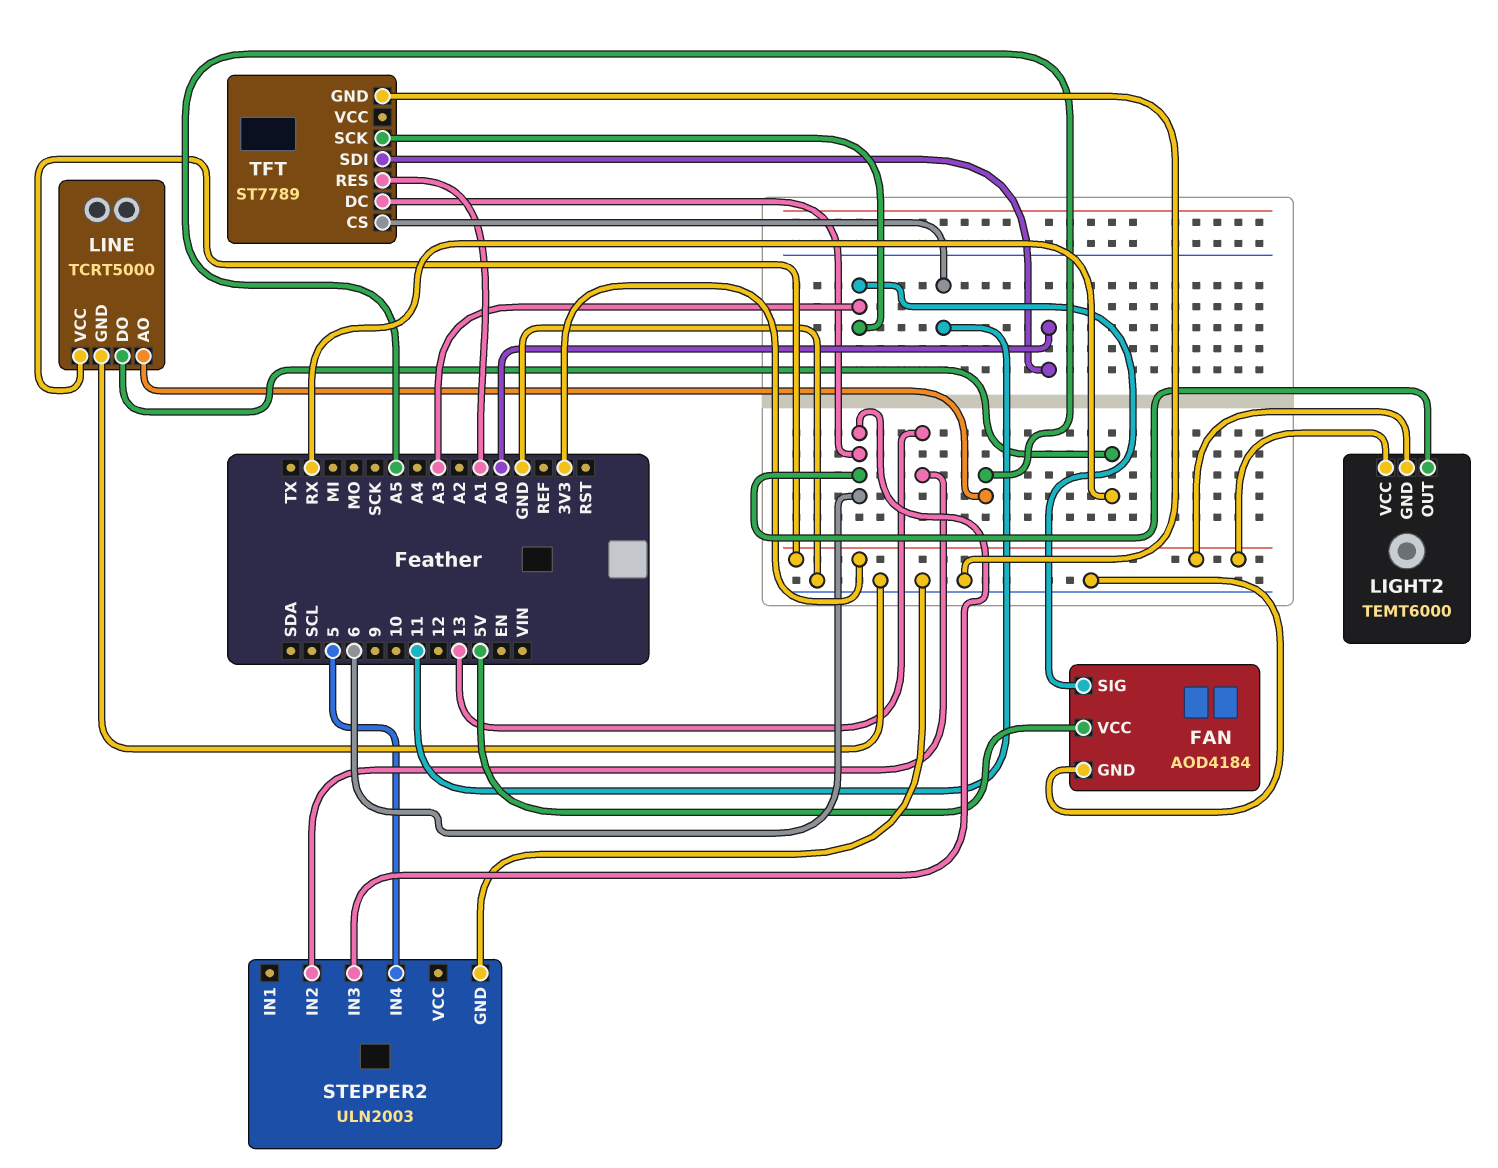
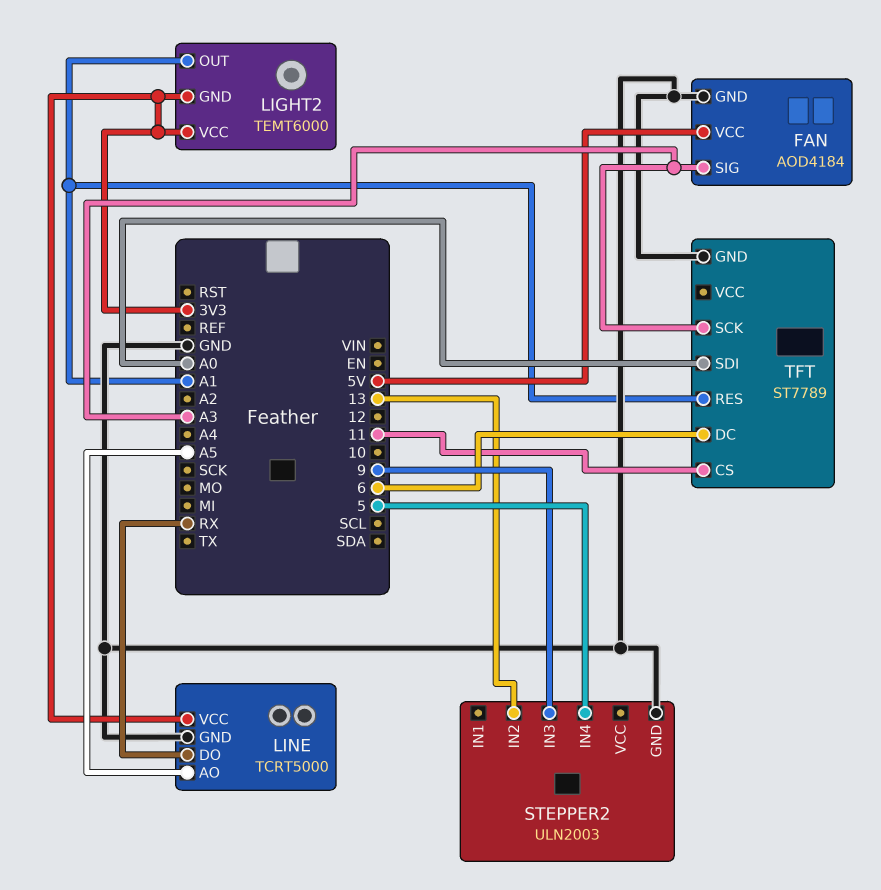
LIGHT2 pin OUT: 6 -> A1
STEPPER2 pin IN3: 6 -> 9

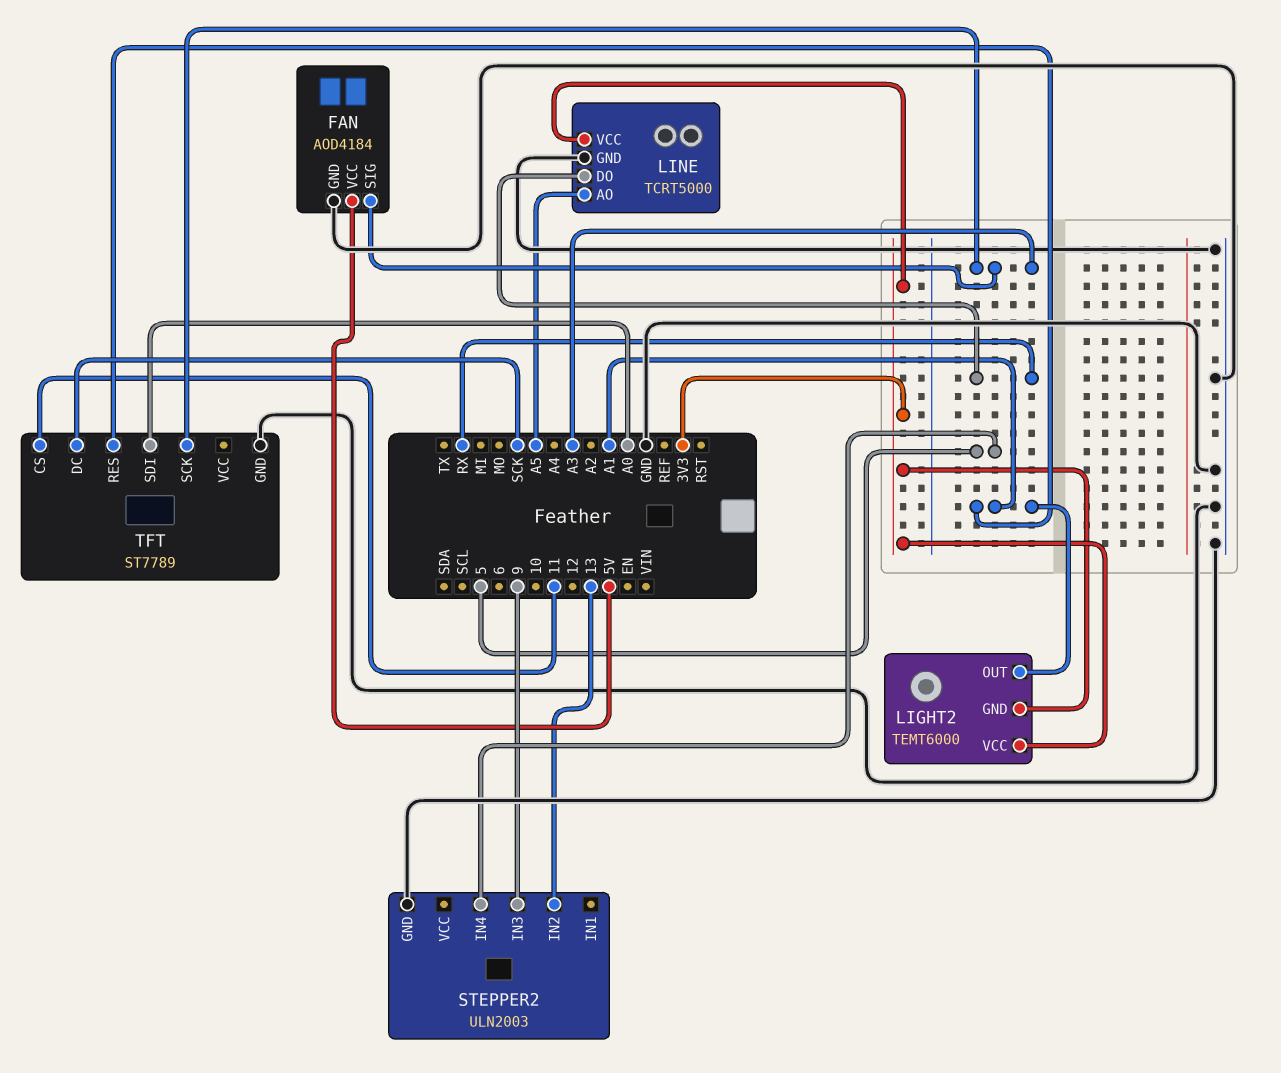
TFT pin DC: 6 -> SCK

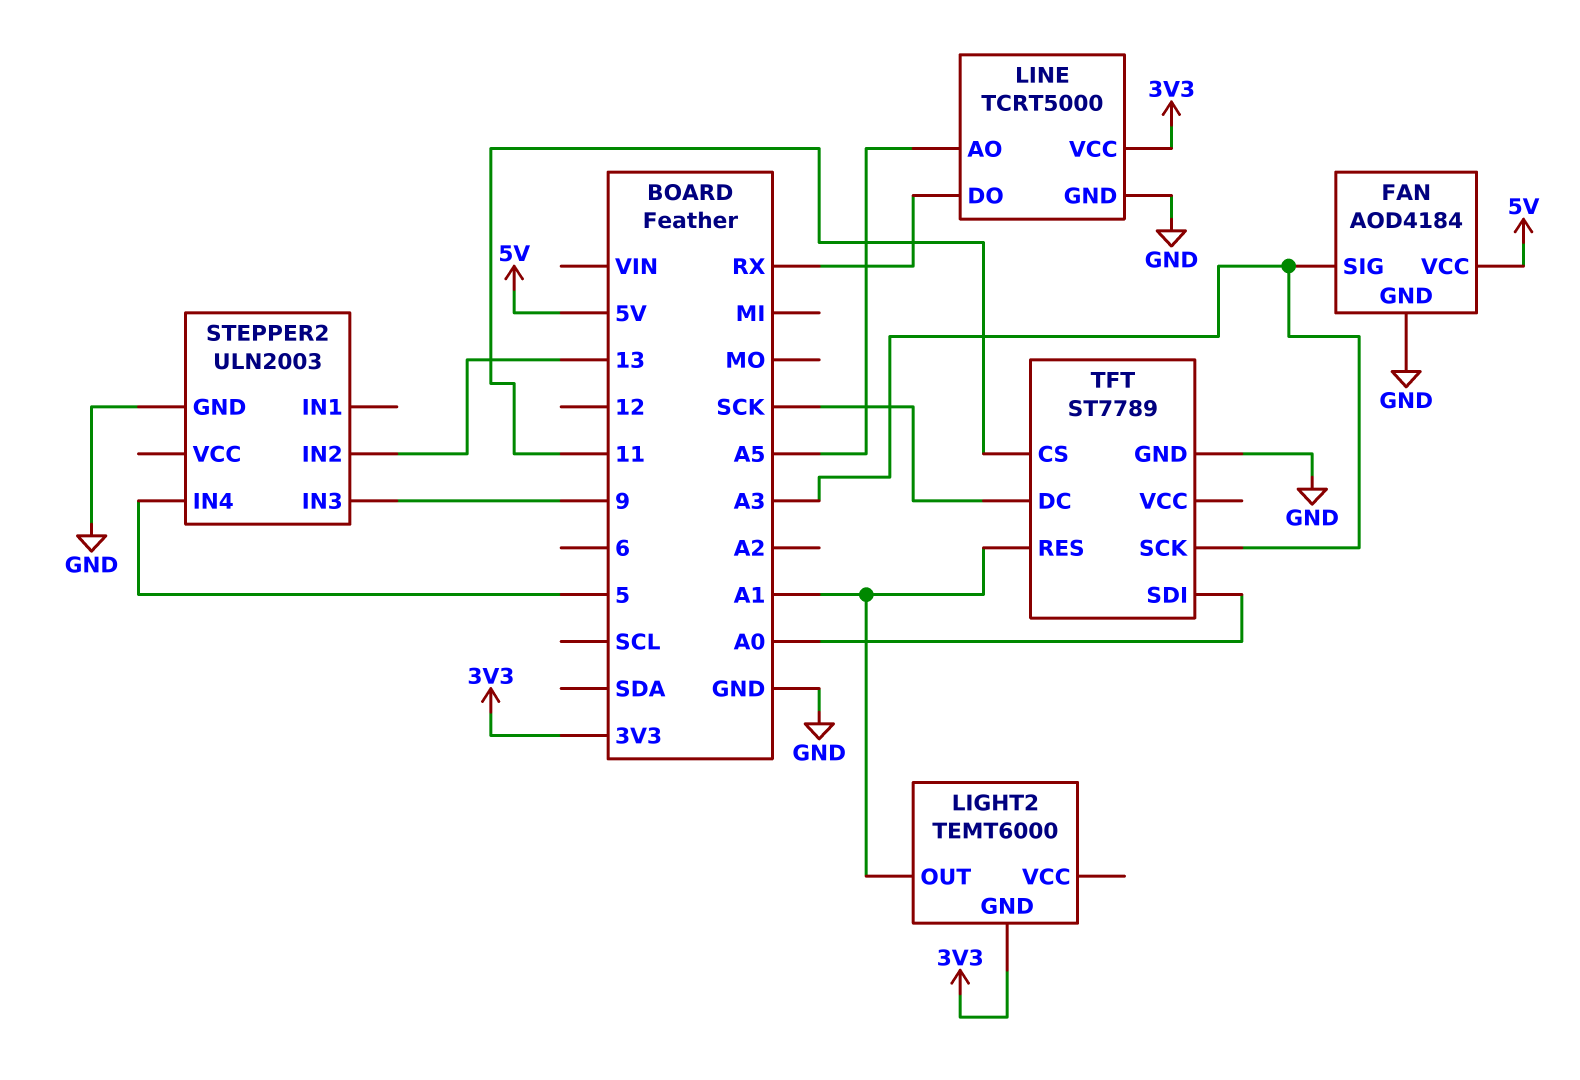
LIGHT2 pin VCC: 3V3 -> none

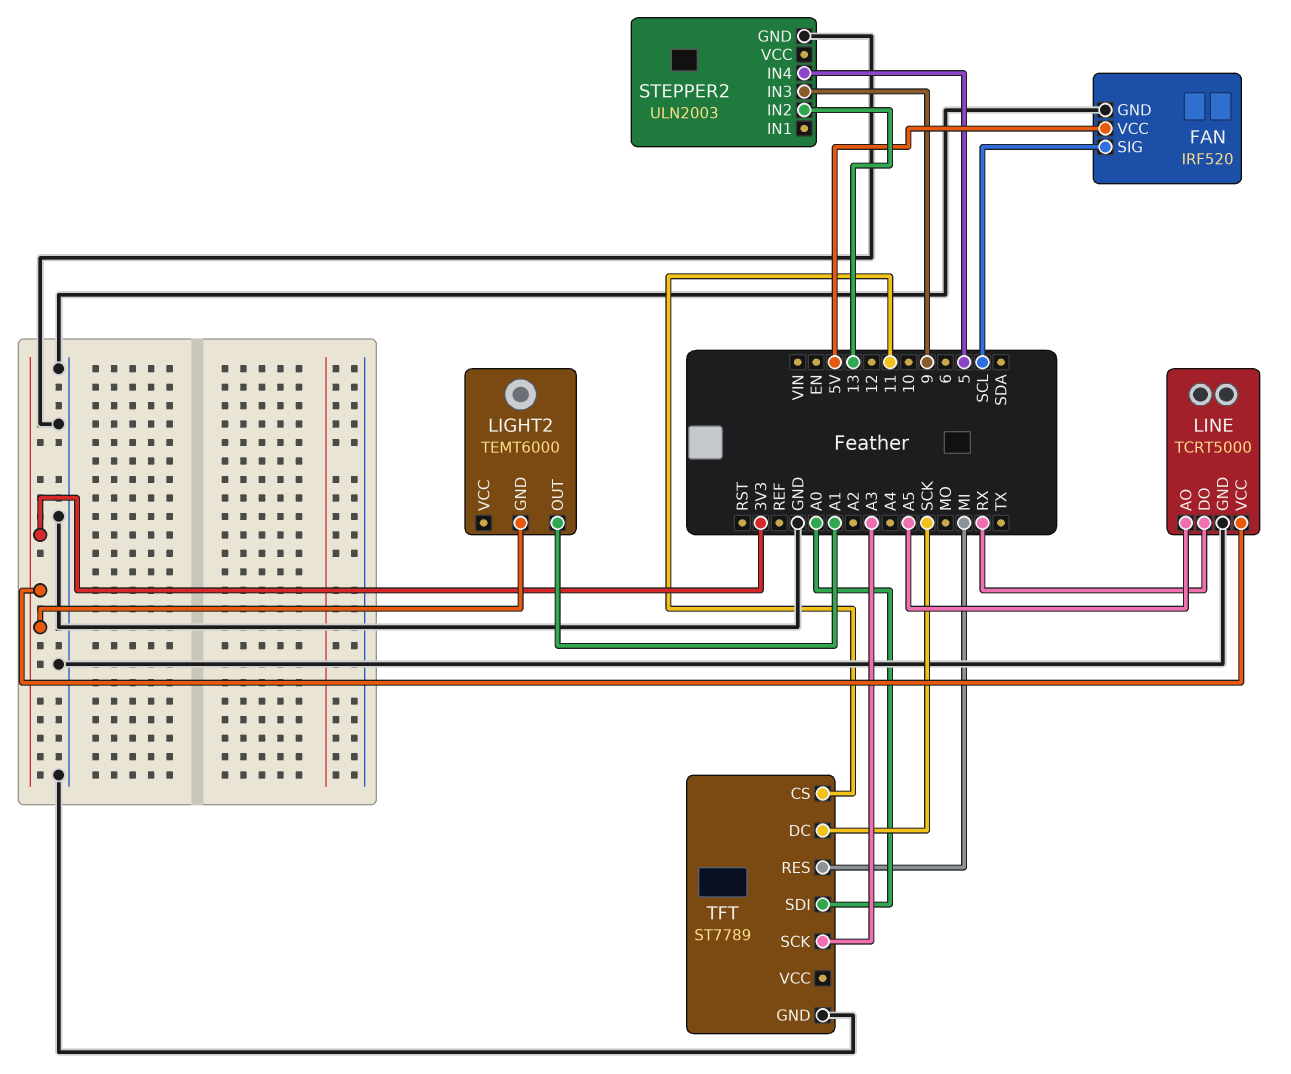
FAN: AOD4184 -> IRF520
FAN pin SIG: A3 -> SCL
TFT pin RES: A1 -> MI

